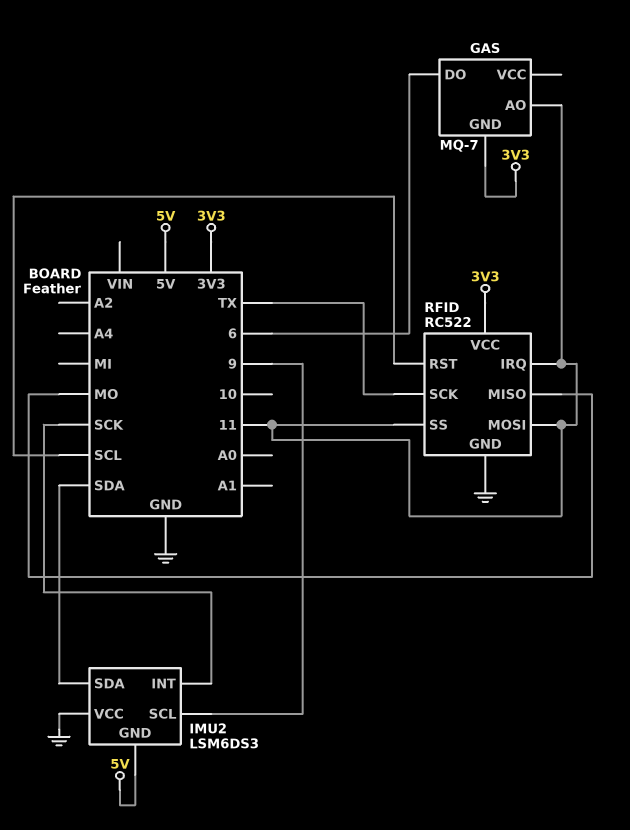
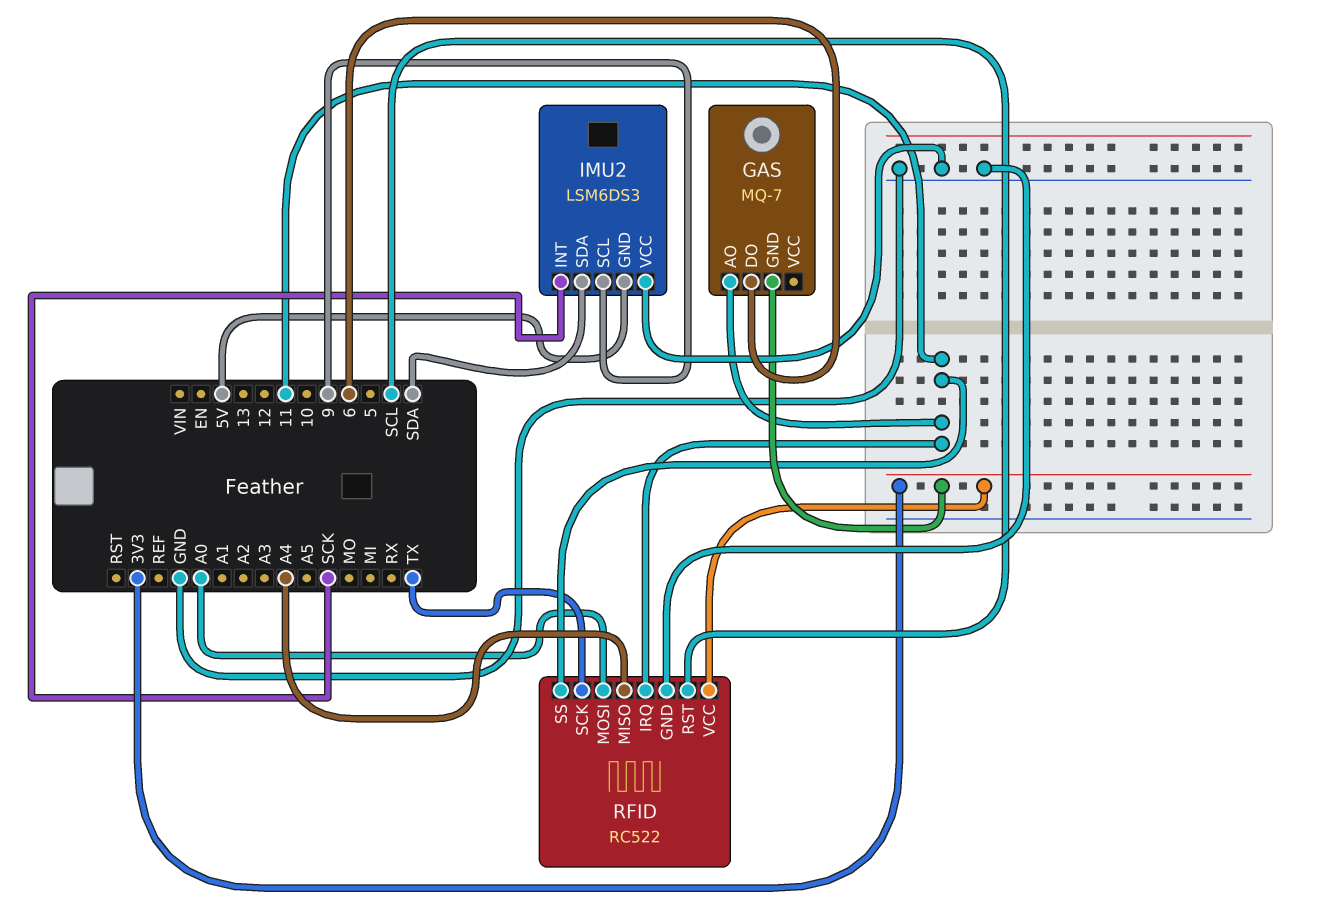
RFID pin MISO: MO -> A4
RFID pin MOSI: 11 -> A0

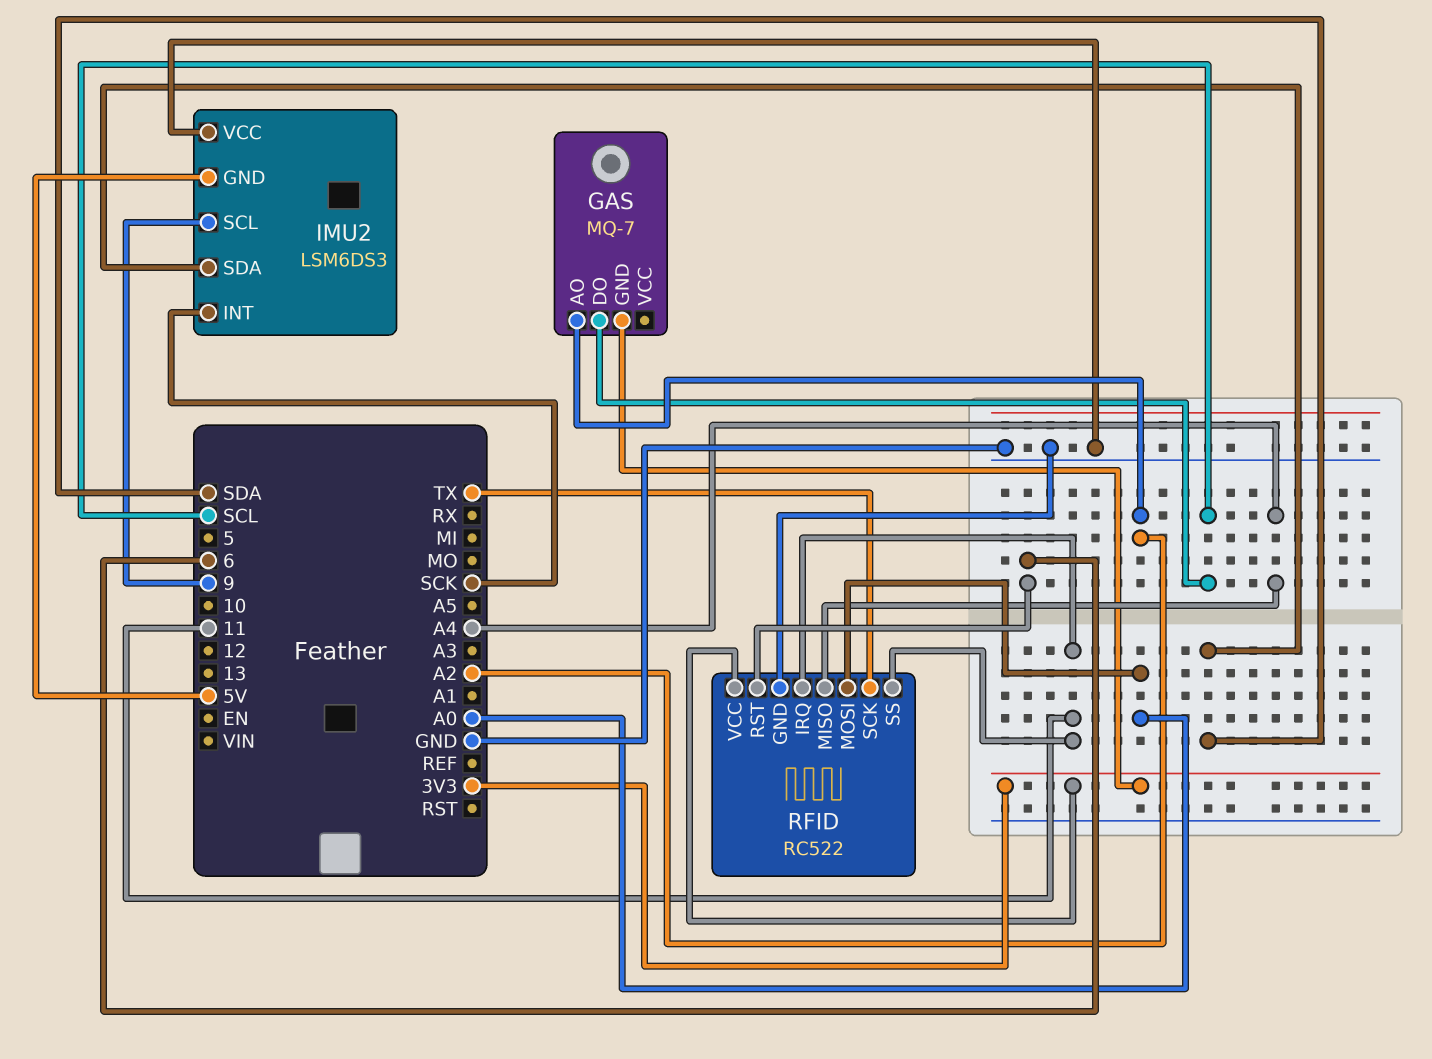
GAS pin AO: 11 -> A2
GAS pin DO: 6 -> SCL
RFID pin RST: SCL -> 6

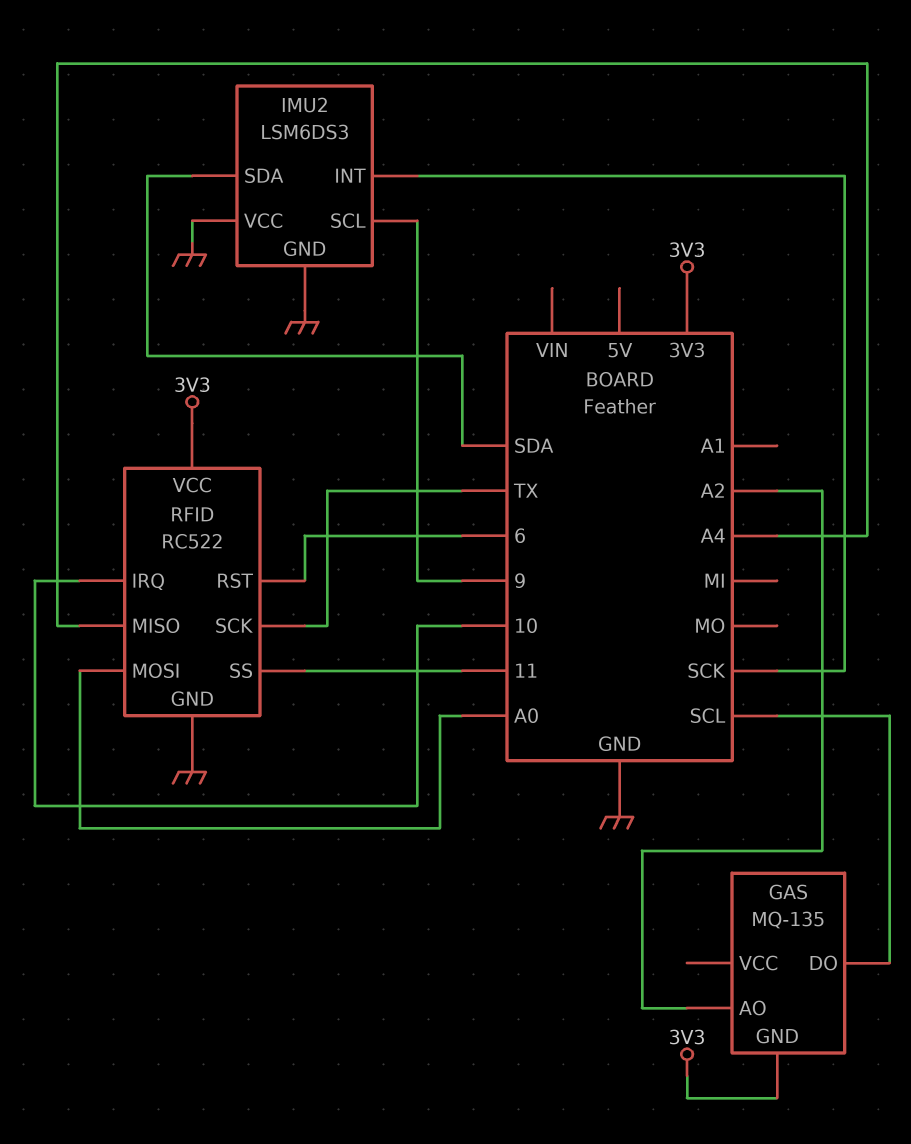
GAS: MQ-7 -> MQ-135
IMU2 pin GND: 5V -> GND
RFID pin IRQ: 11 -> 10

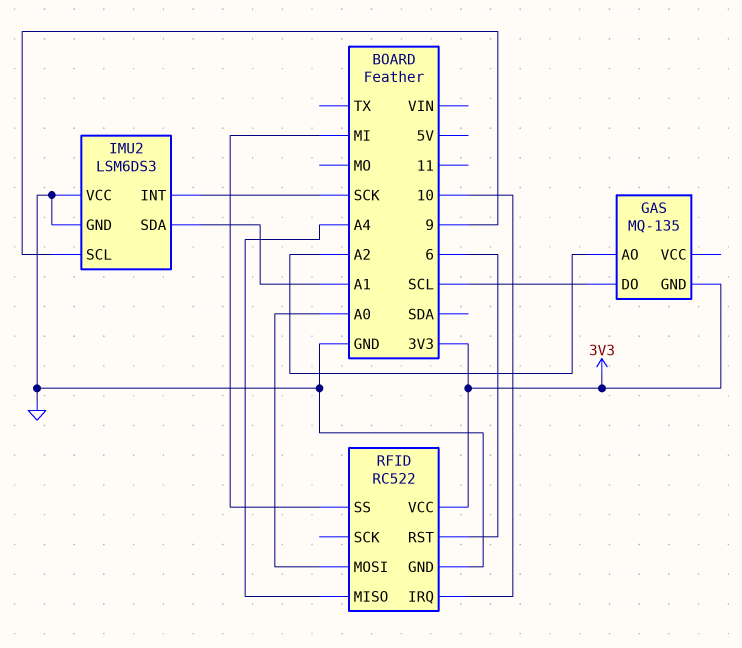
IMU2 pin SDA: SDA -> A1
RFID pin SCK: TX -> none
RFID pin SS: 11 -> MI

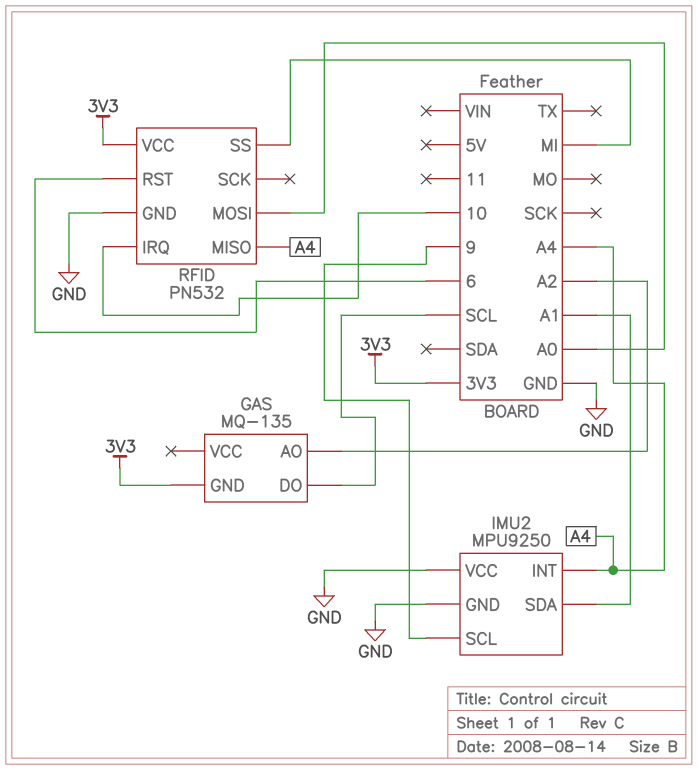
IMU2: LSM6DS3 -> MPU9250
IMU2 pin INT: SCK -> A4
RFID: RC522 -> PN532

